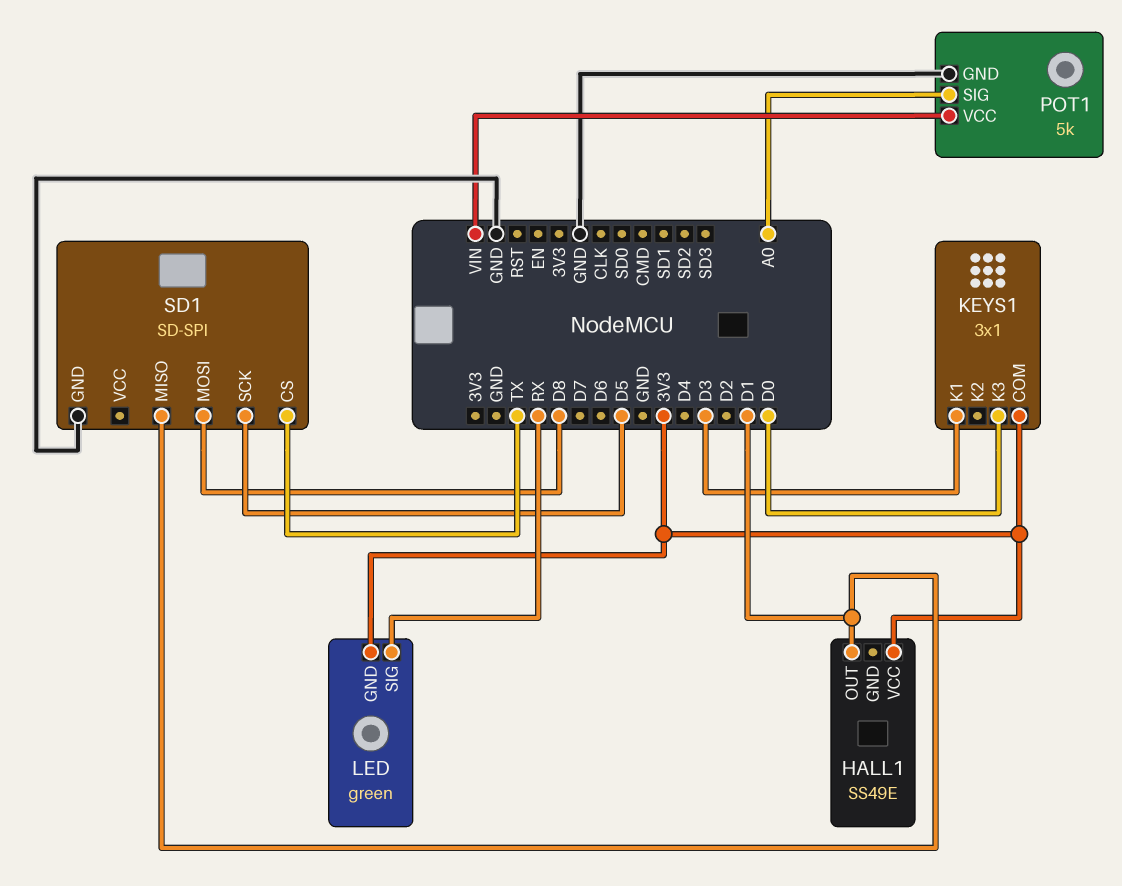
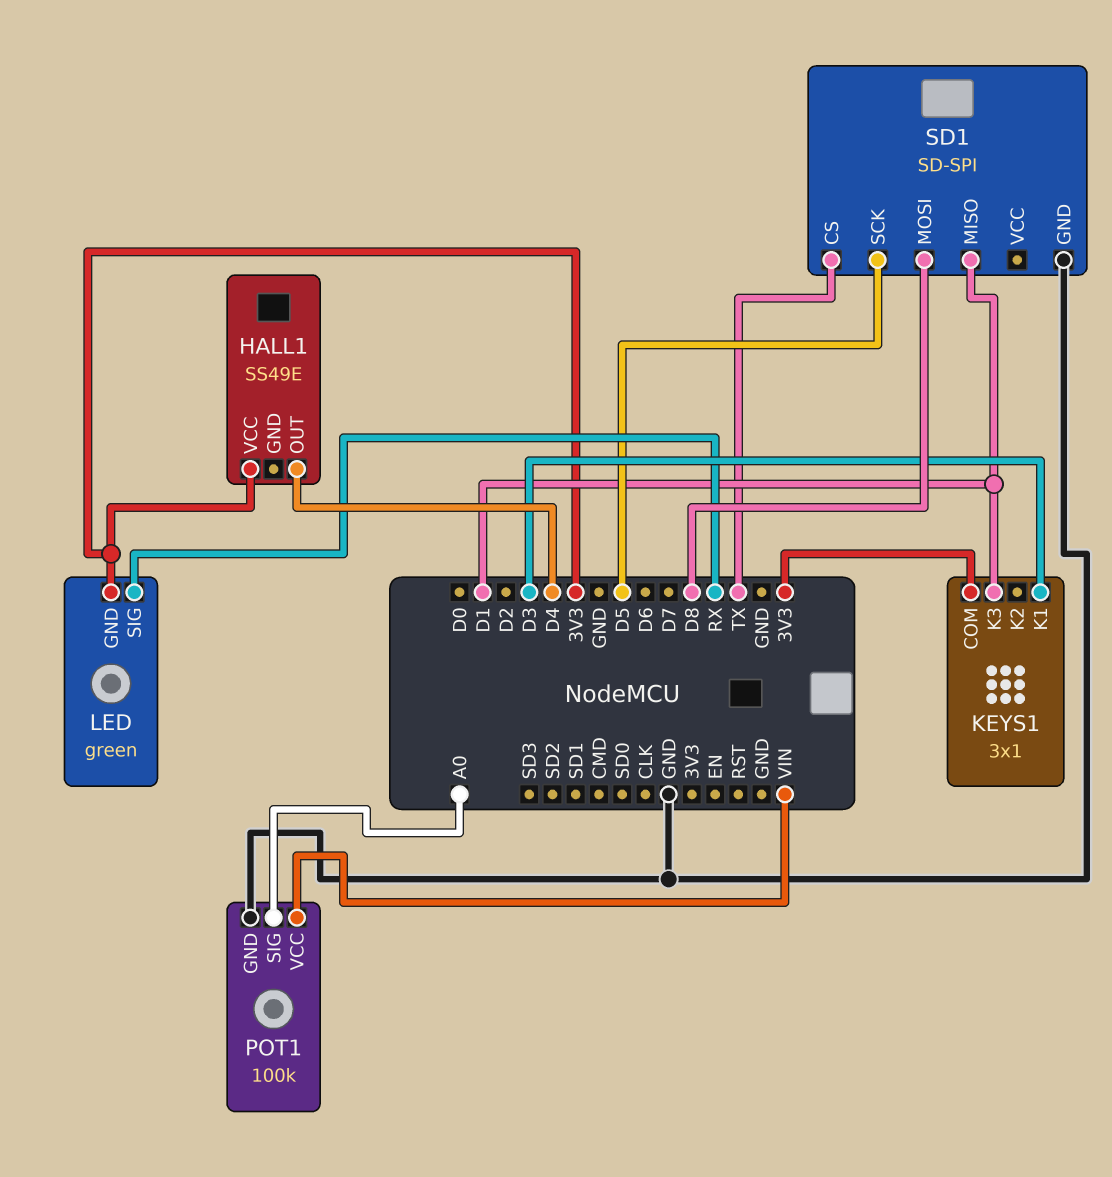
HALL1 pin OUT: D1 -> D4
KEYS1 pin K3: D0 -> D1
POT1: 5k -> 100k

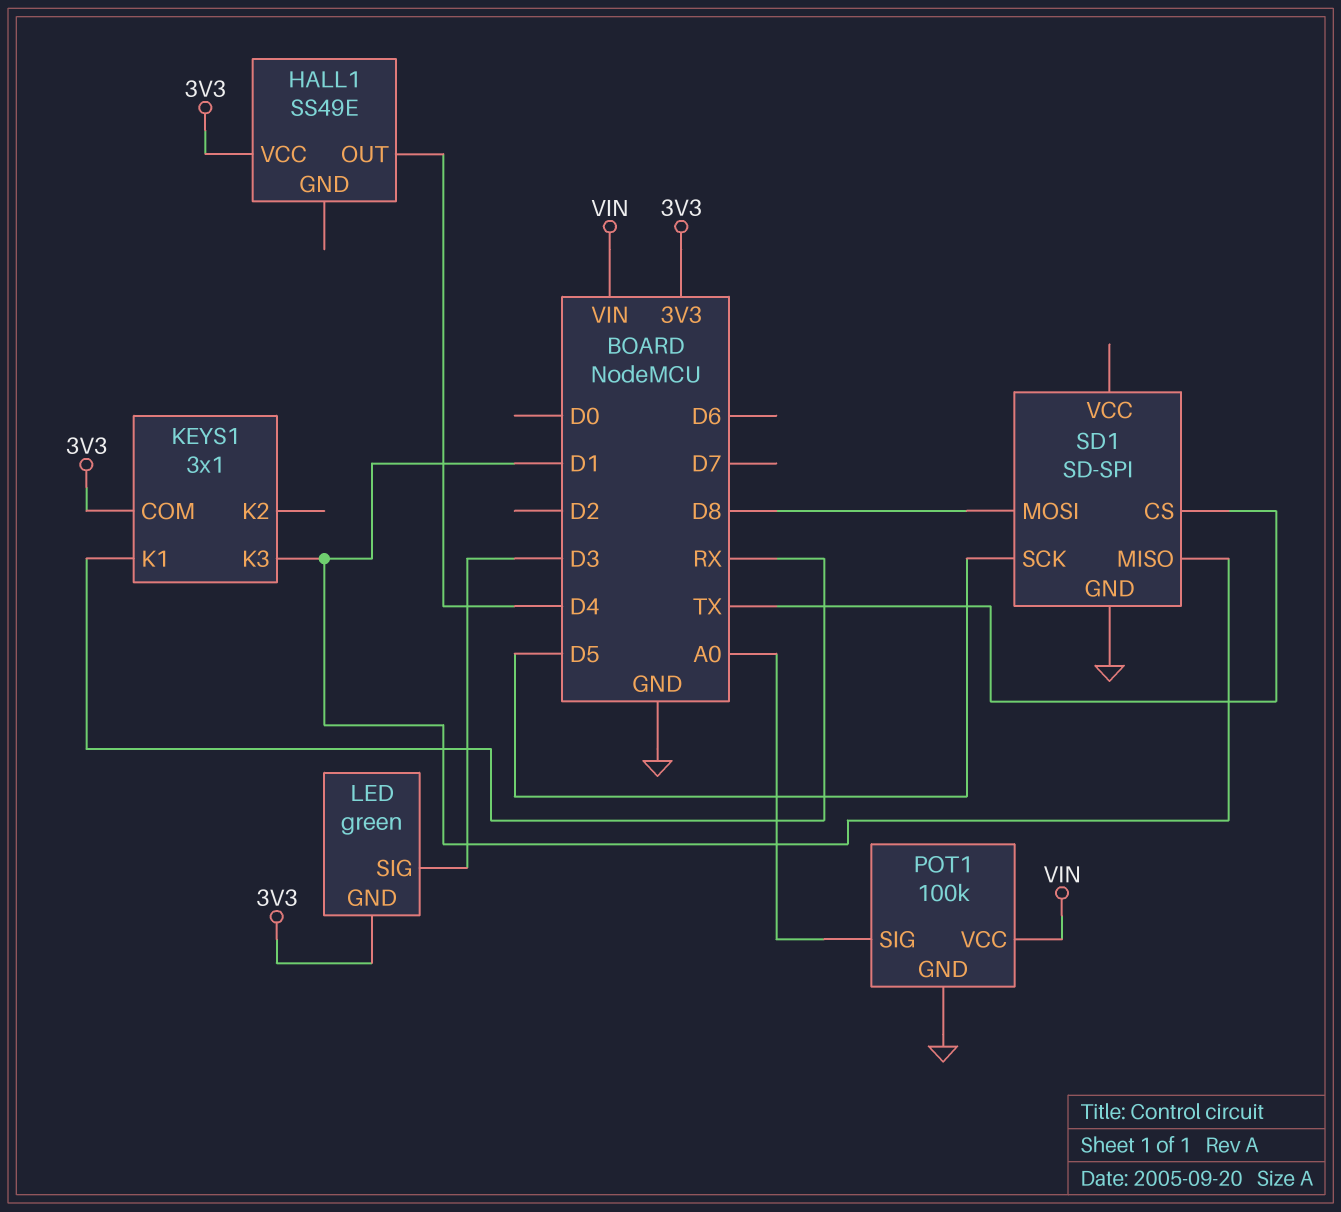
KEYS1 pin K1: D3 -> RX
LED pin SIG: RX -> D3

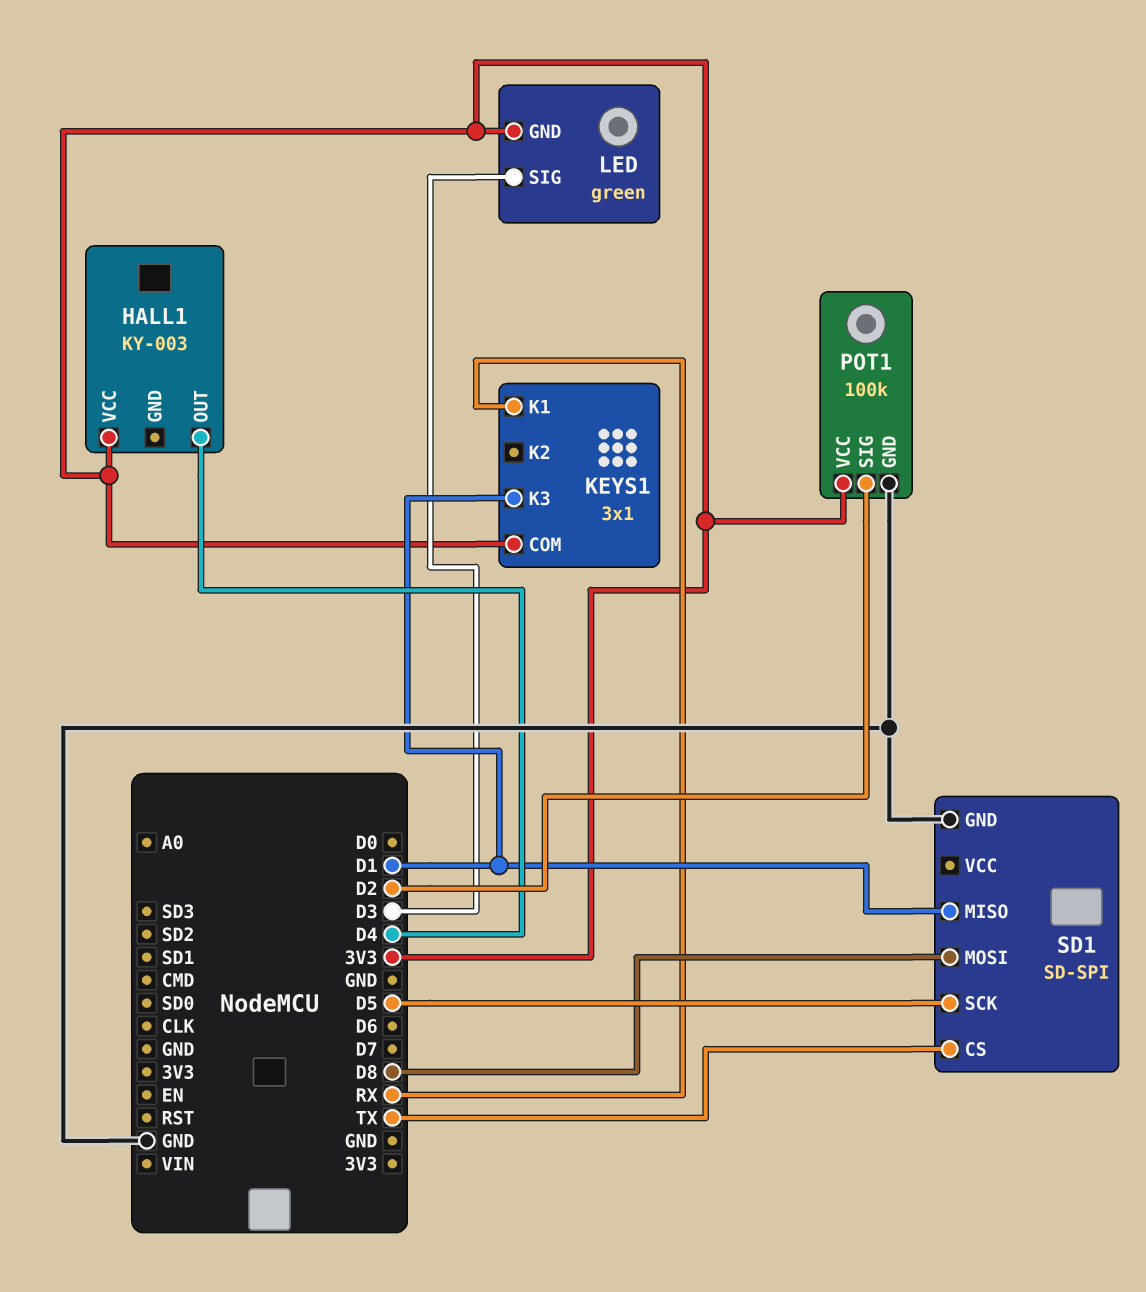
HALL1: SS49E -> KY-003
POT1 pin SIG: A0 -> D2
POT1 pin VCC: VIN -> 3V3

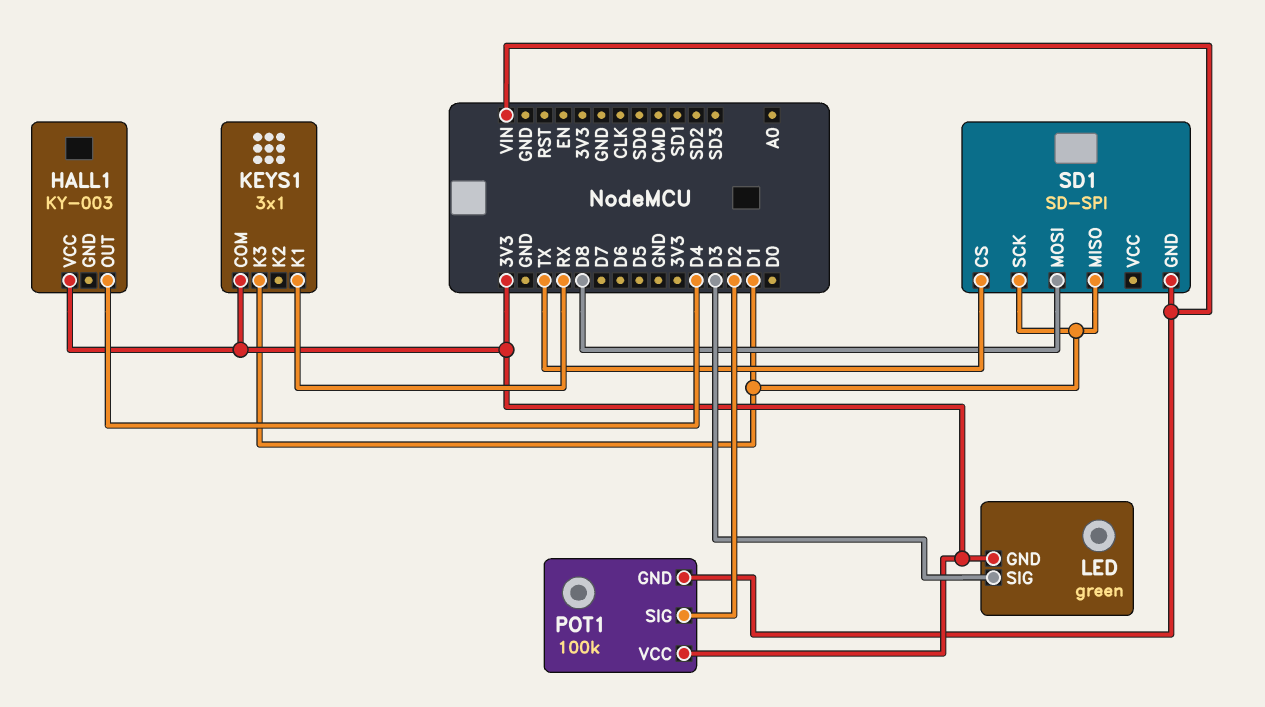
POT1 pin GND: GND -> VIN
SD1 pin GND: GND -> VIN
SD1 pin SCK: D5 -> D1

